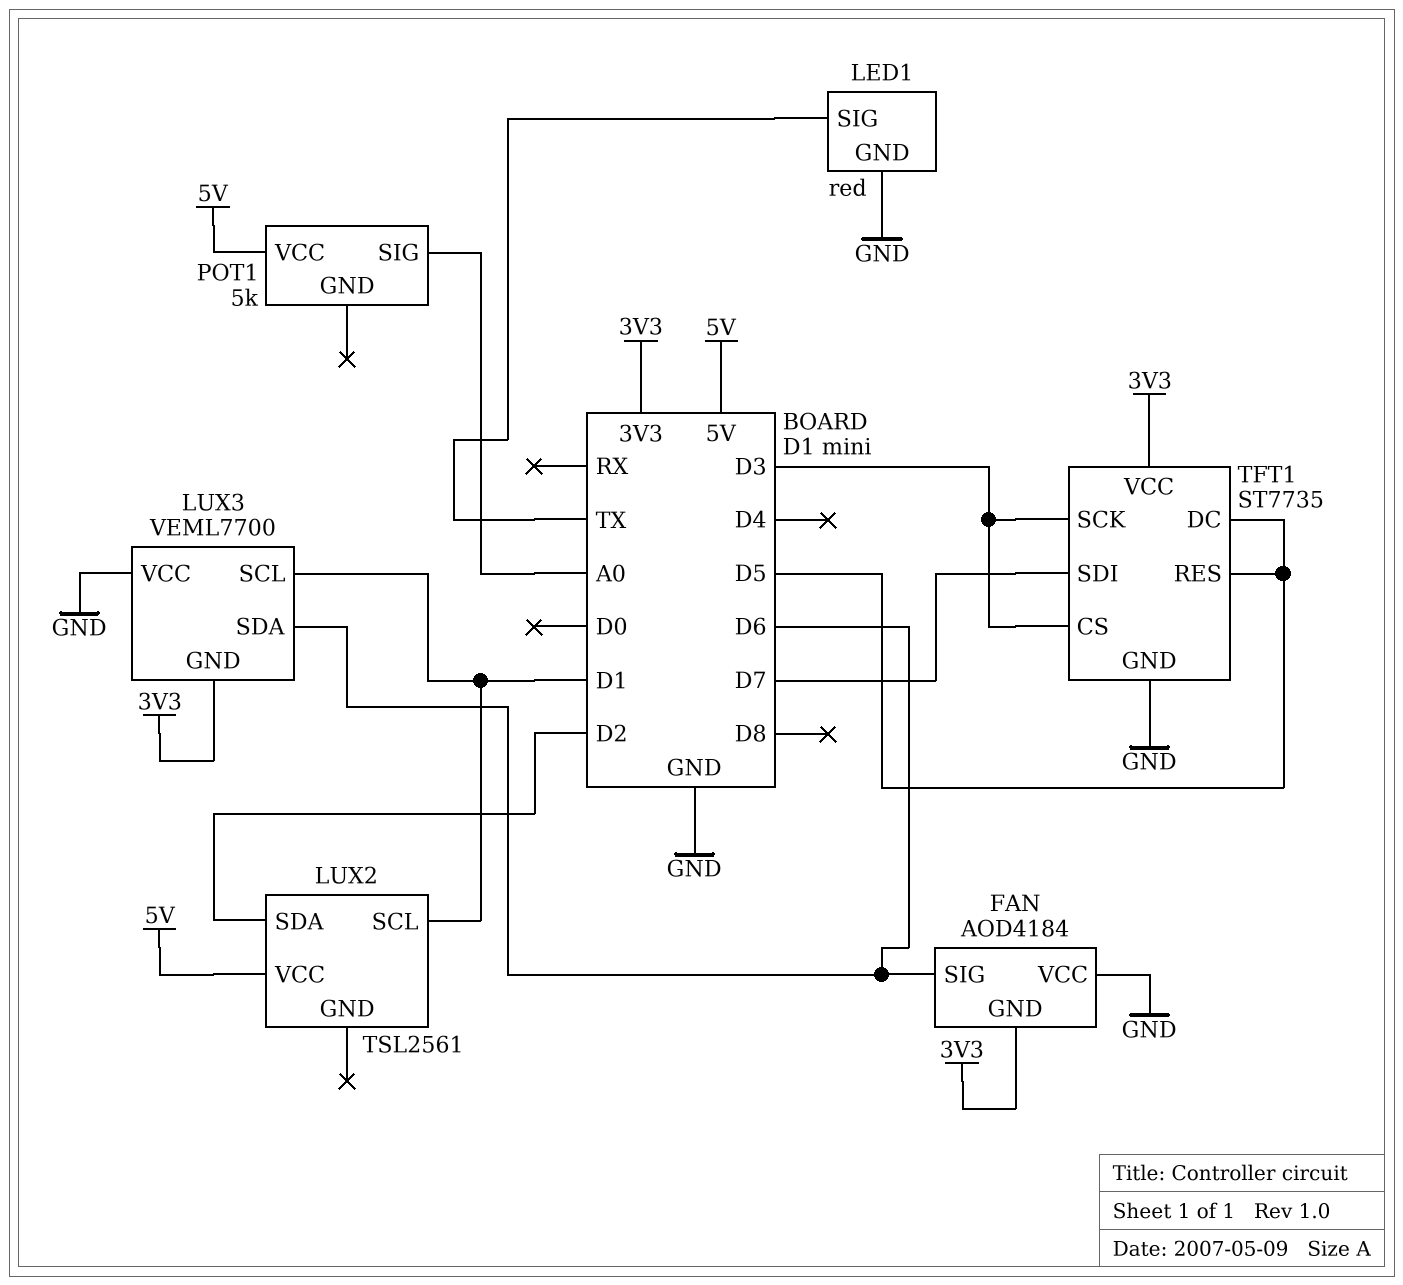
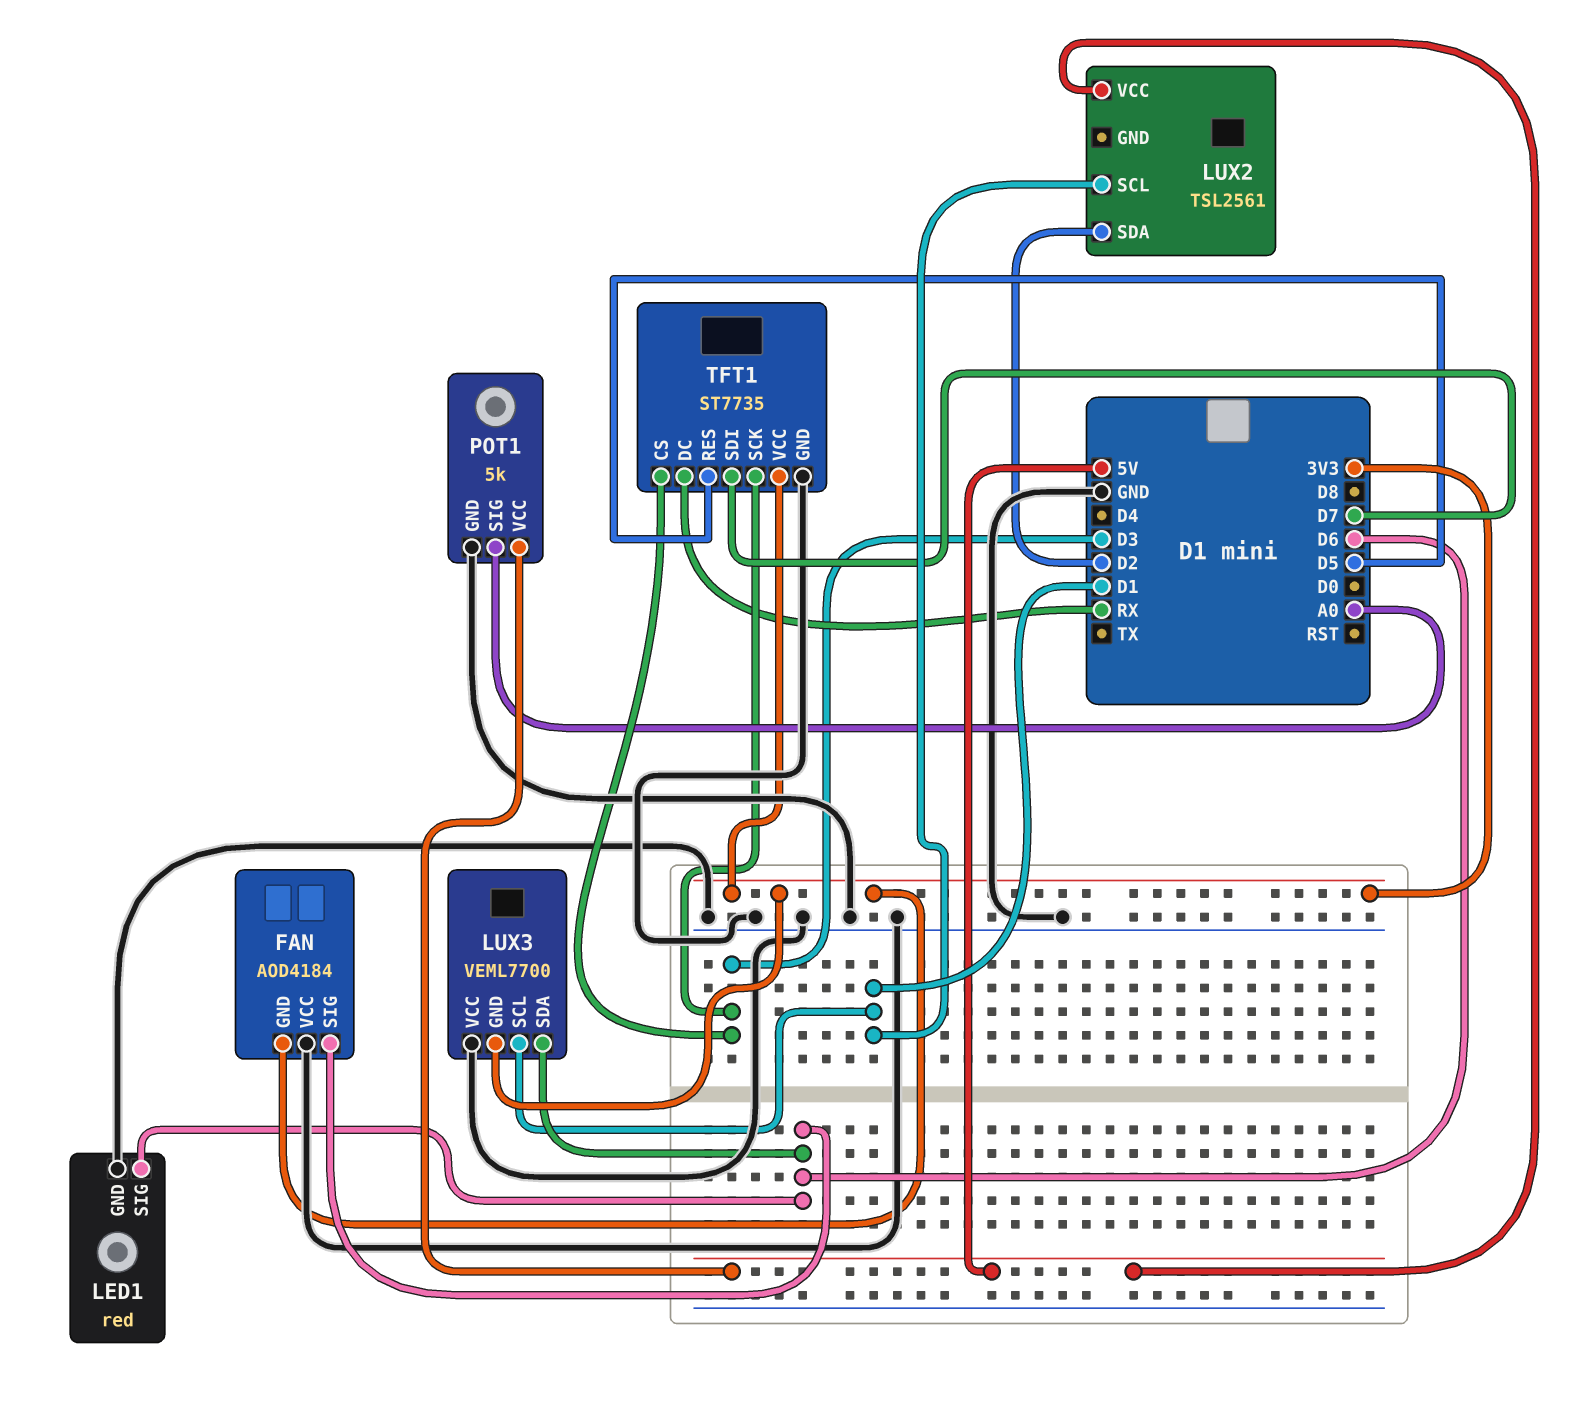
LED1 pin SIG: TX -> D6
POT1 pin GND: none -> GND
TFT1 pin DC: D5 -> RX

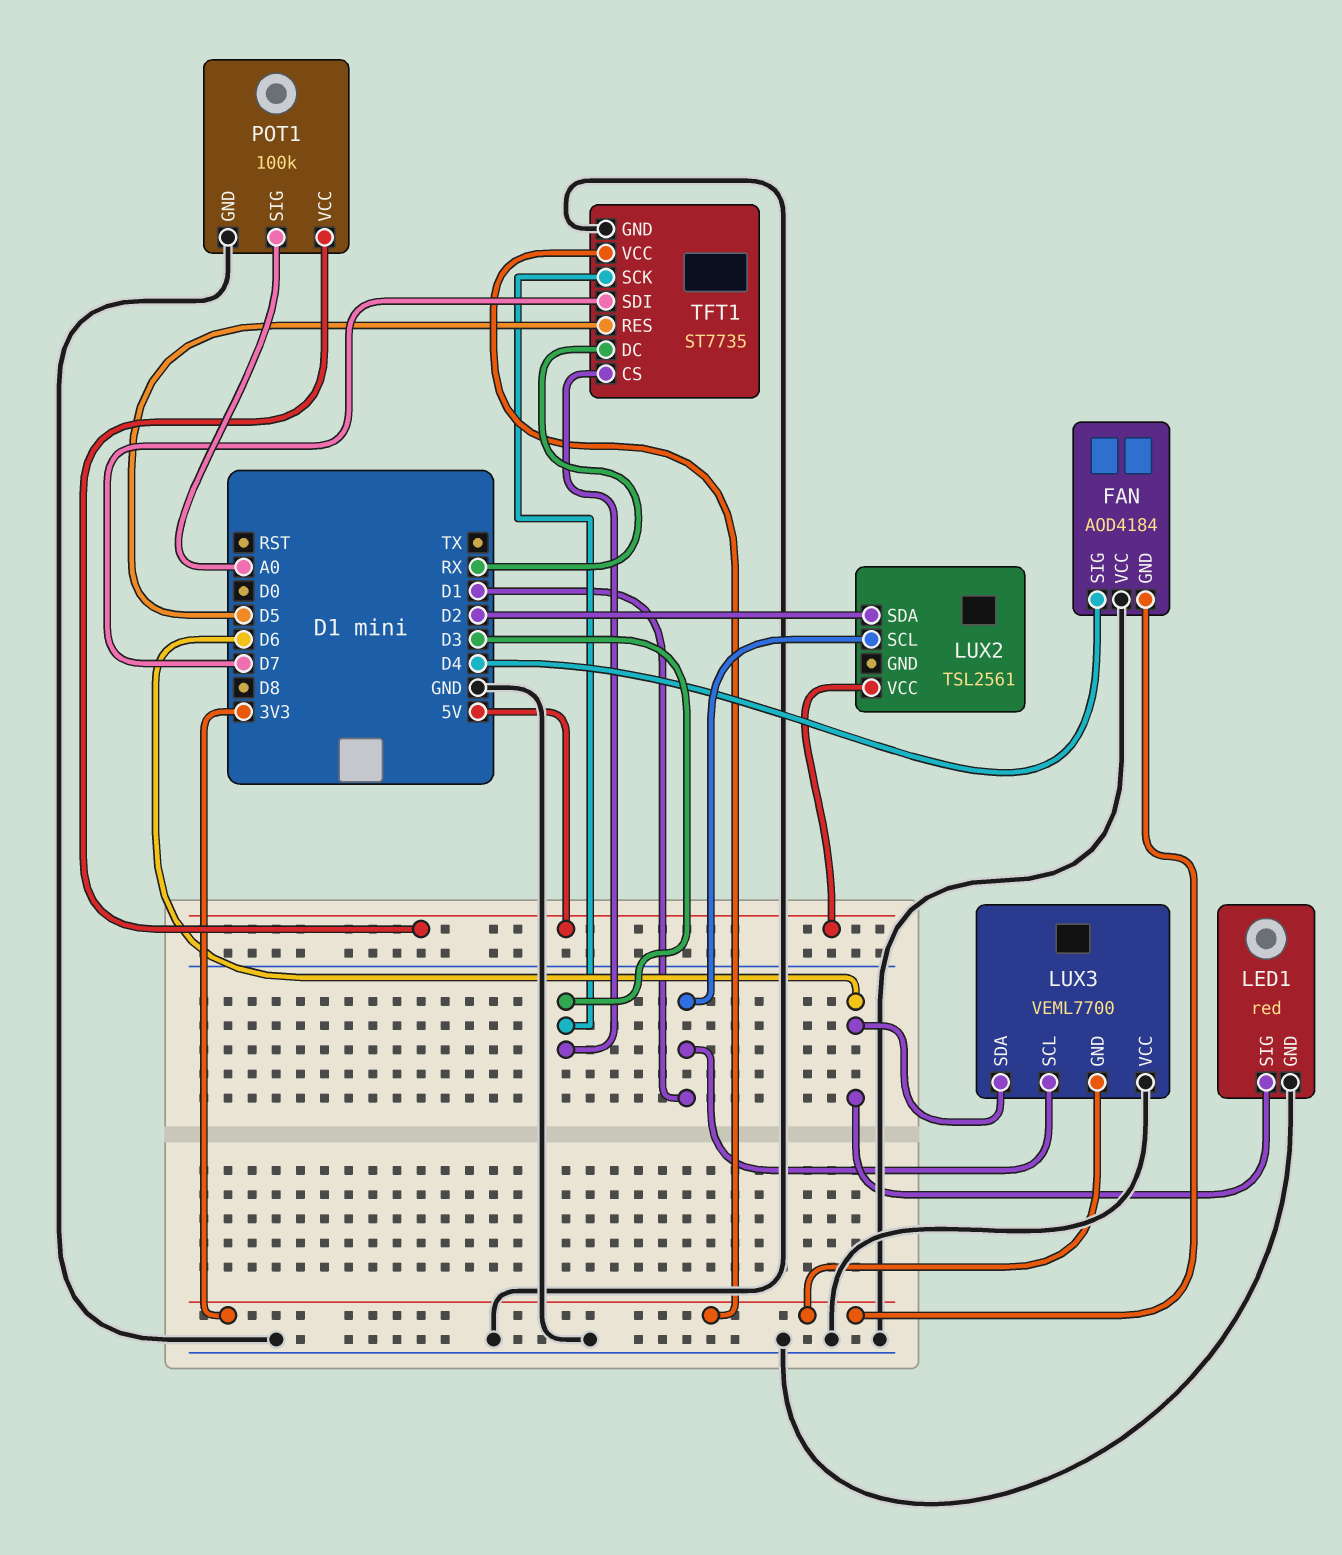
FAN pin SIG: D6 -> D4
POT1: 5k -> 100k

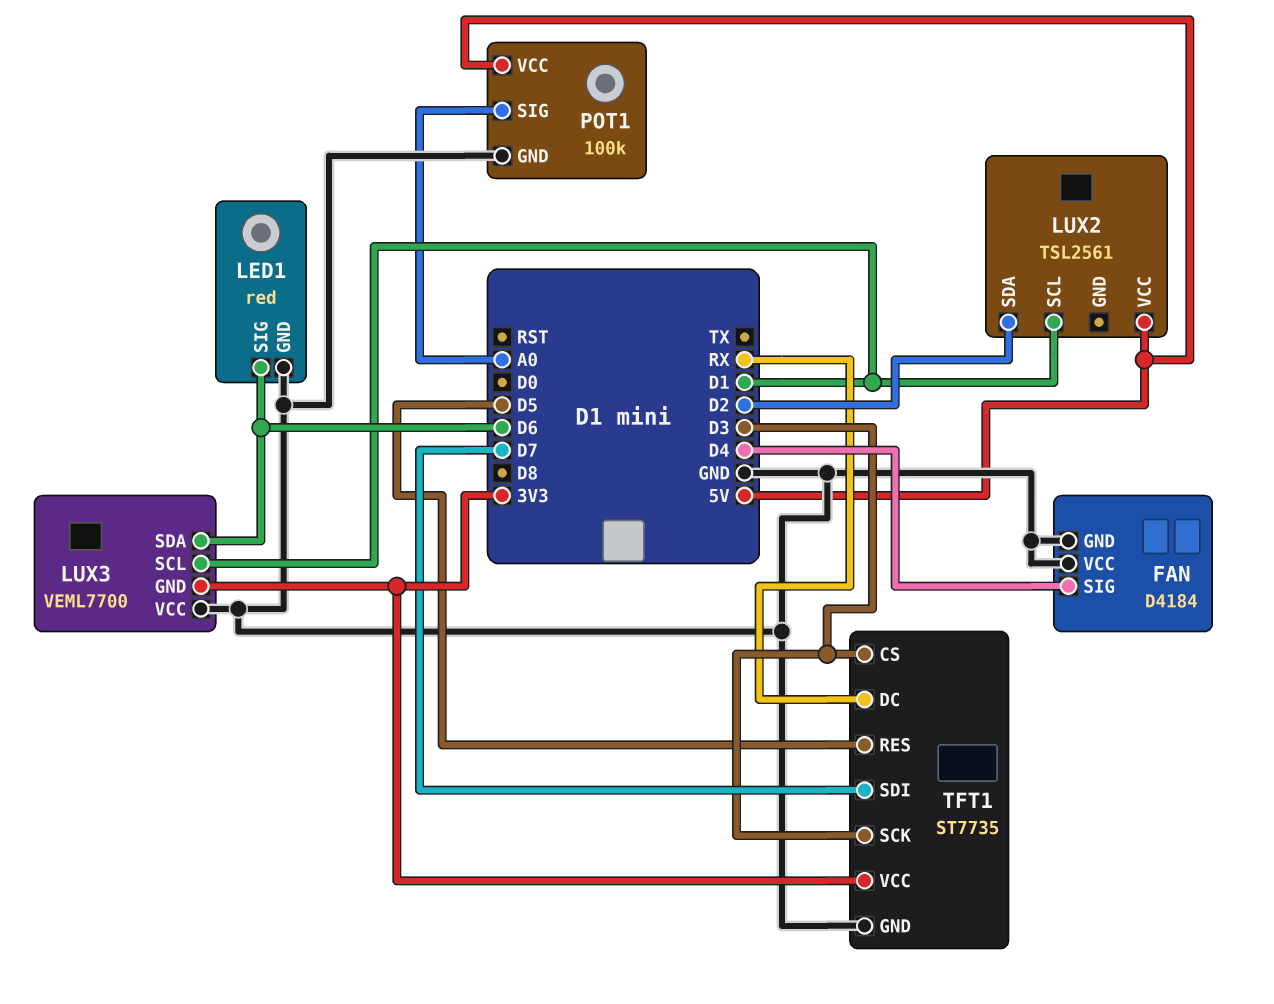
FAN: AOD4184 -> D4184
FAN pin GND: 3V3 -> GND

